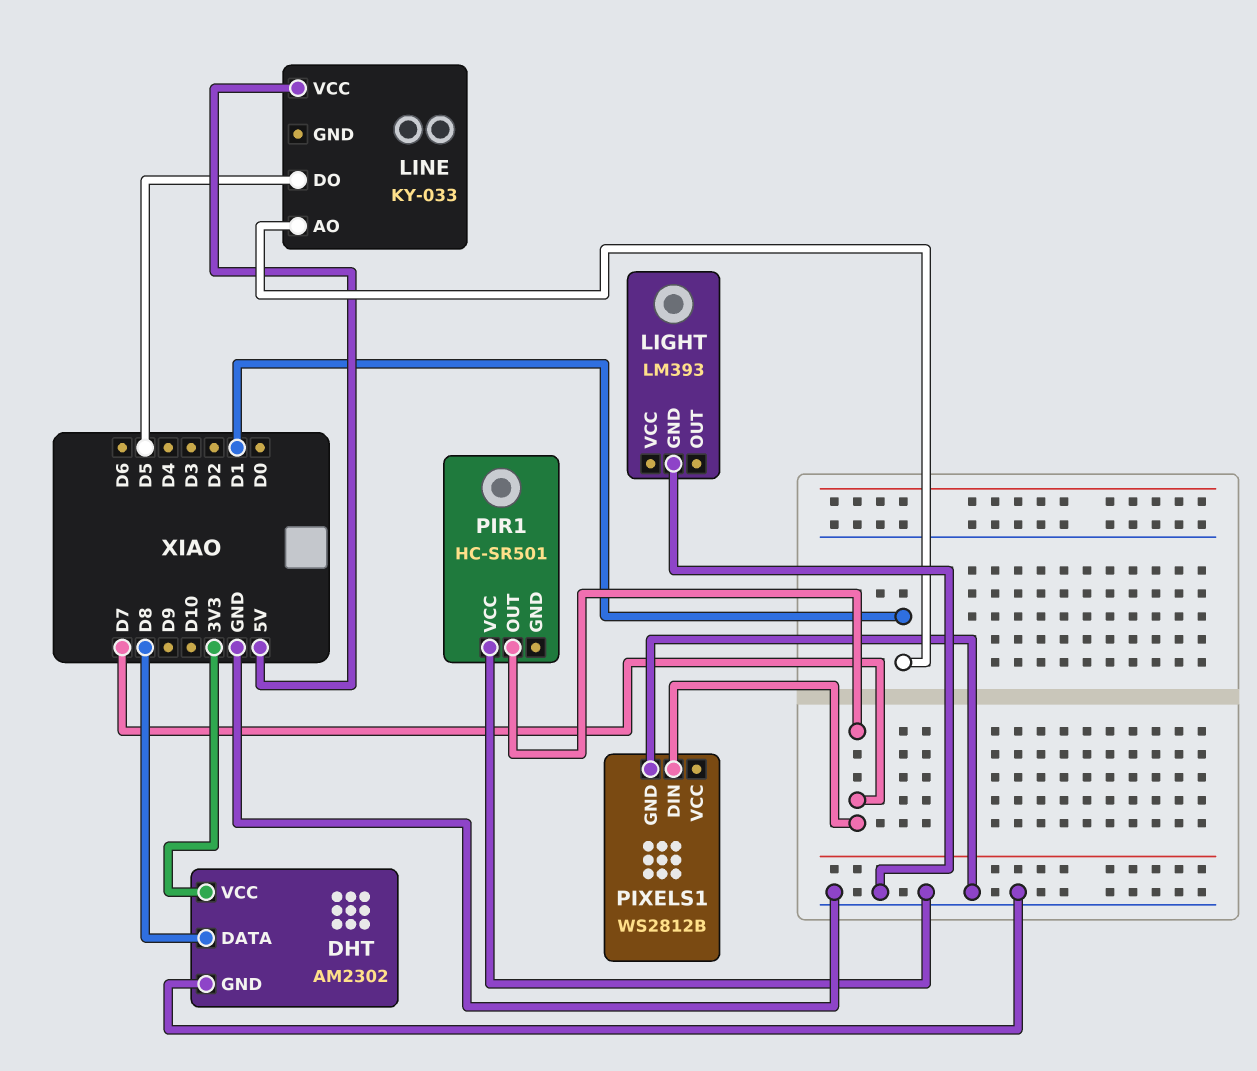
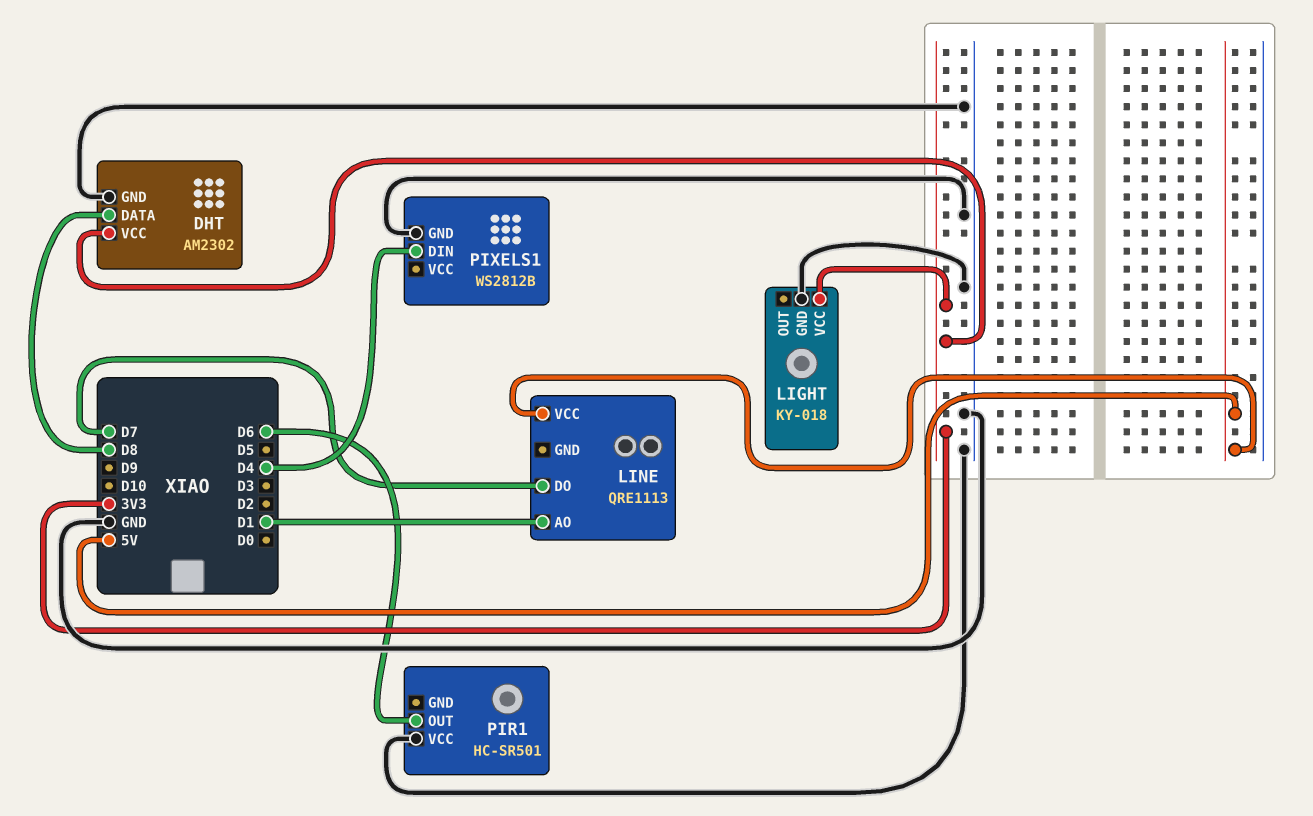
LIGHT: LM393 -> KY-018
LIGHT pin VCC: none -> 3V3
LINE: KY-033 -> QRE1113
LINE pin DO: D5 -> D7
PIR1 pin OUT: D7 -> D6
PIXELS1 pin DIN: D7 -> D4

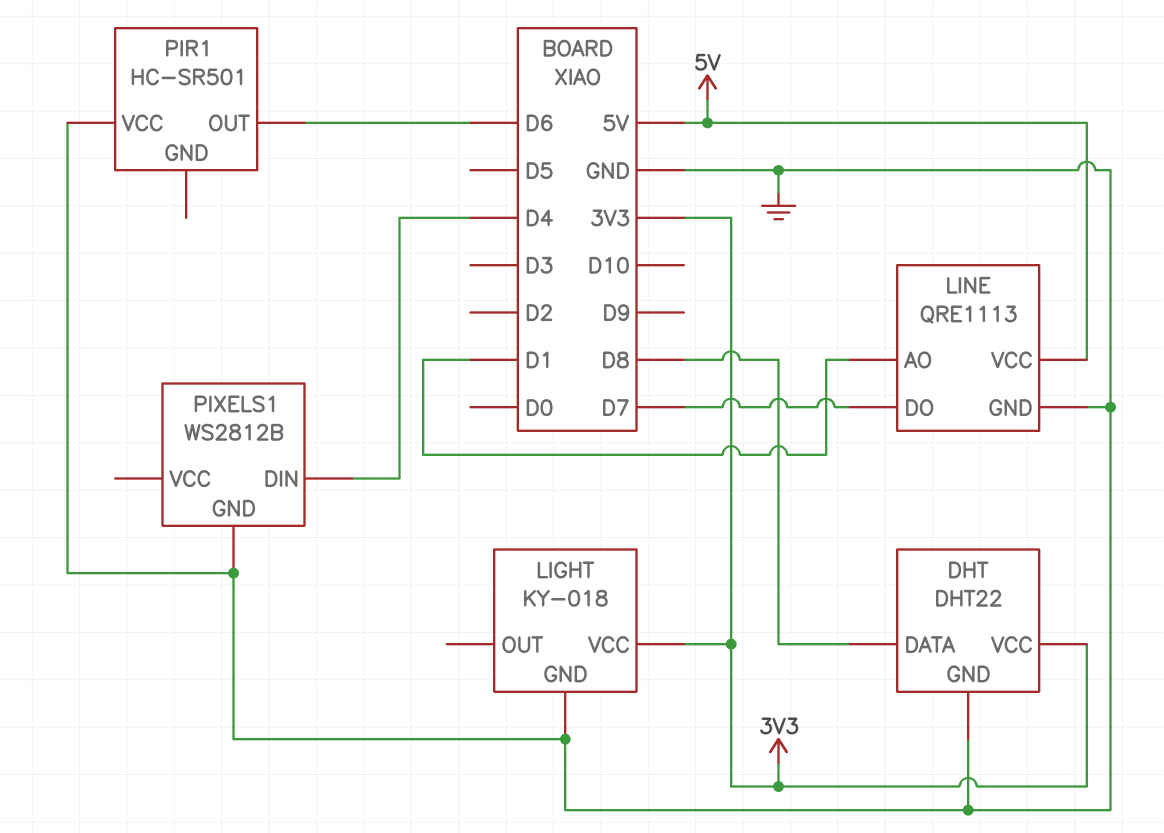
DHT: AM2302 -> DHT22
LINE pin GND: none -> GND

